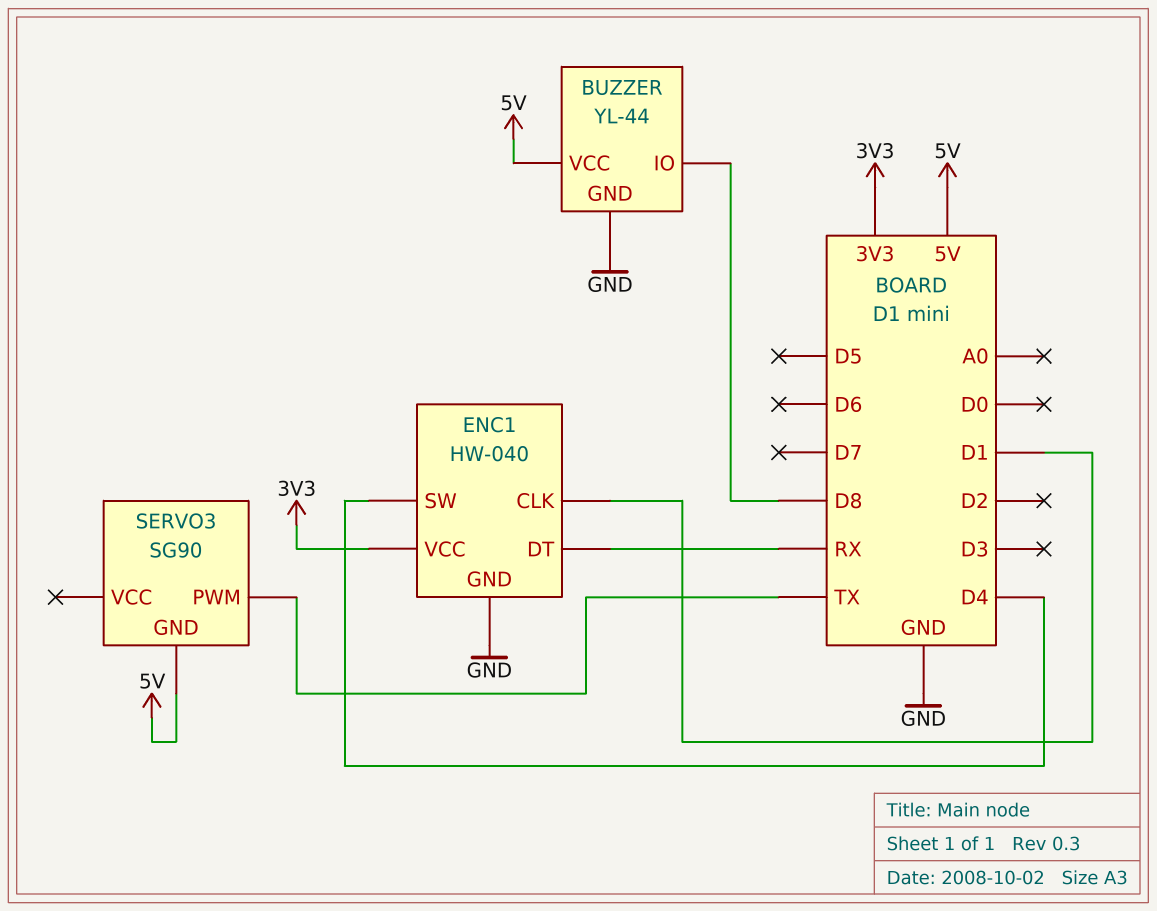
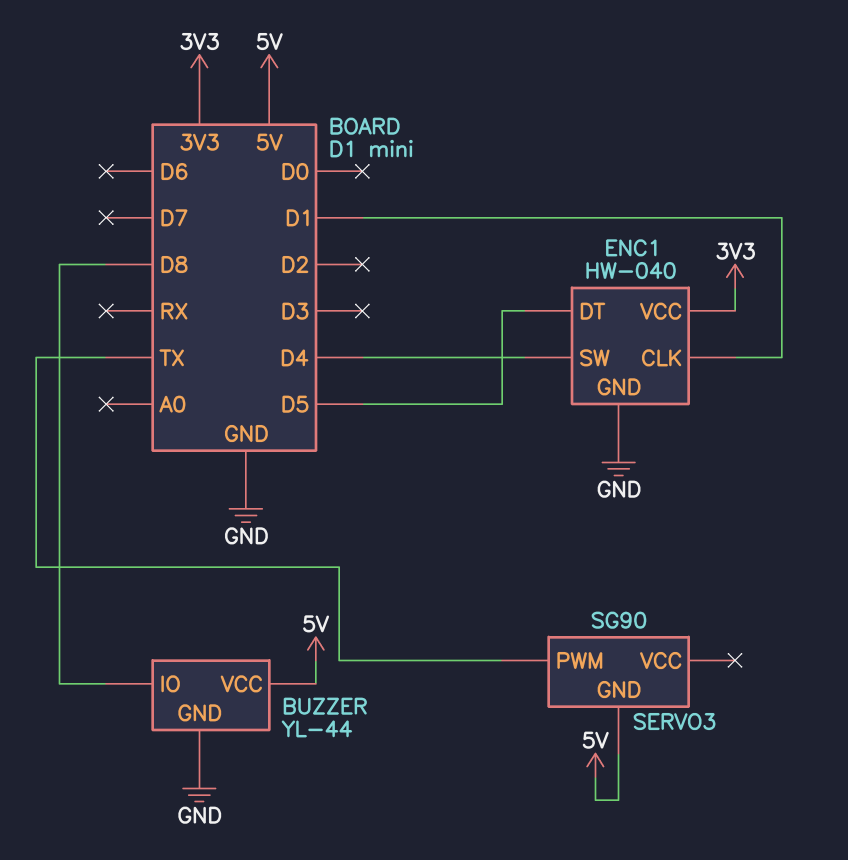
ENC1 pin DT: RX -> D5

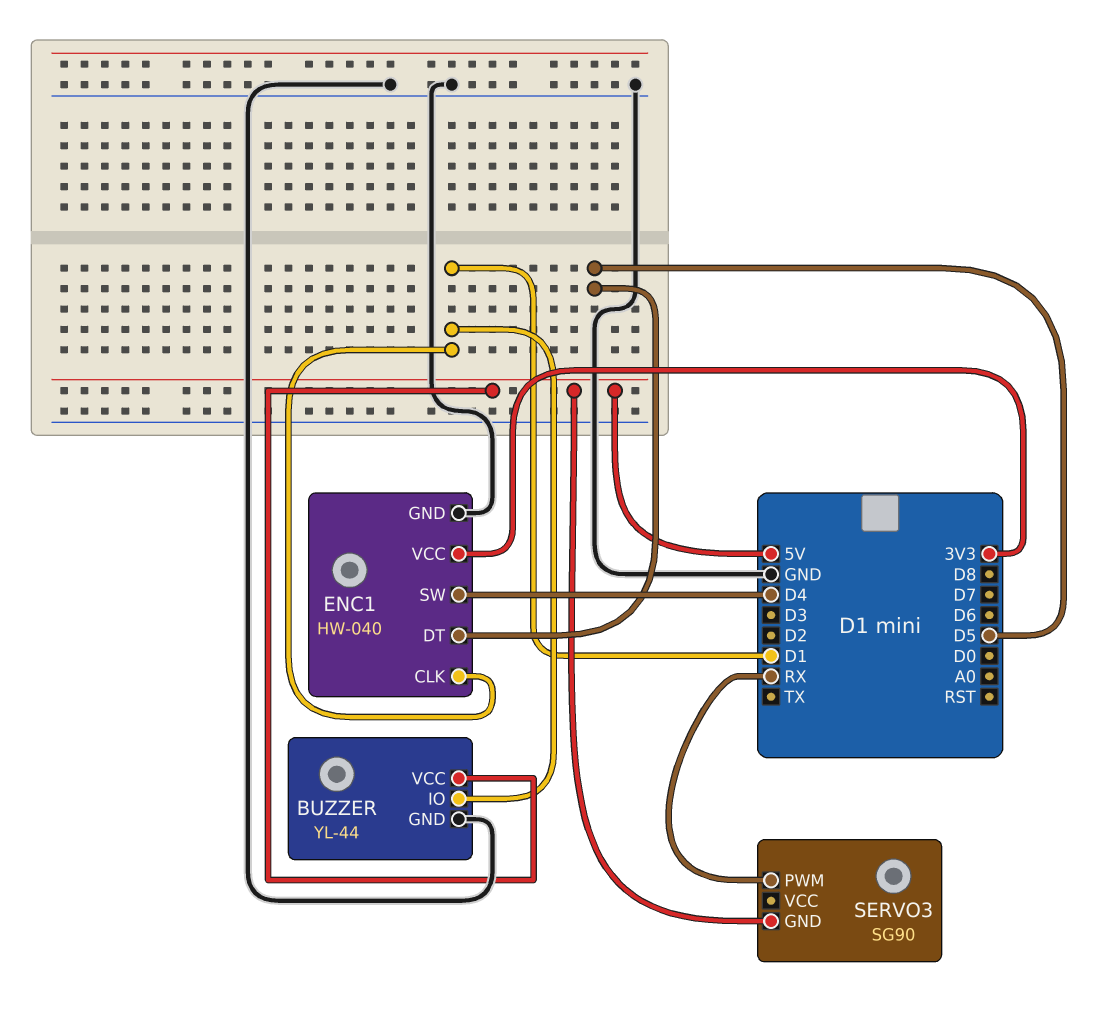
BUZZER pin IO: D8 -> D1
SERVO3 pin PWM: TX -> RX

